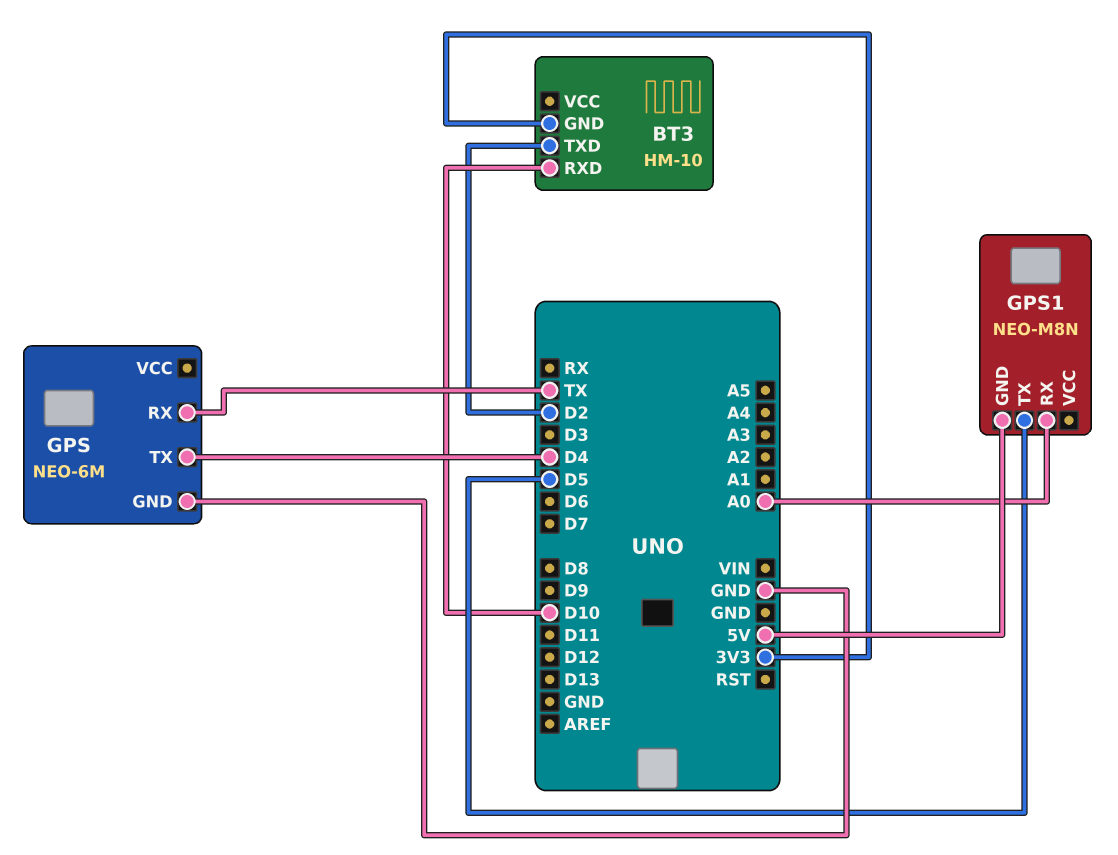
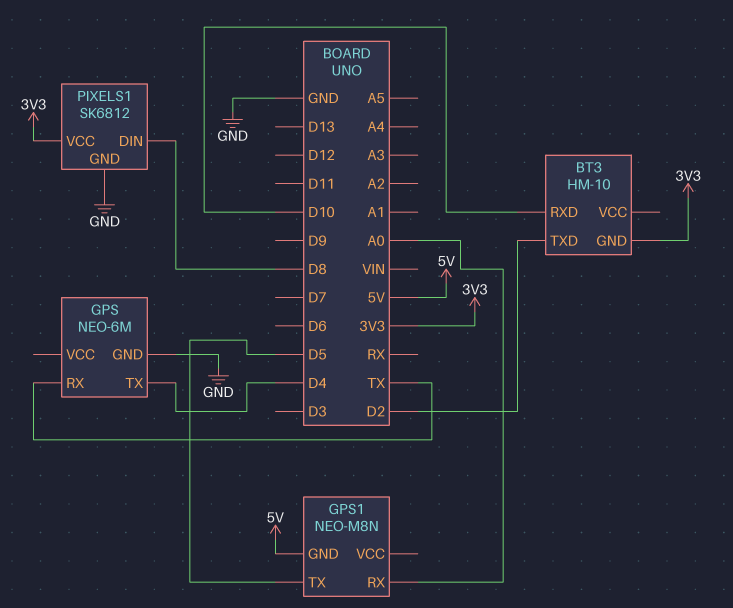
PIXELS1: none -> SK6812
PIXELS1 pin DIN: none -> D8
PIXELS1 pin GND: none -> GND
PIXELS1 pin VCC: none -> 3V3

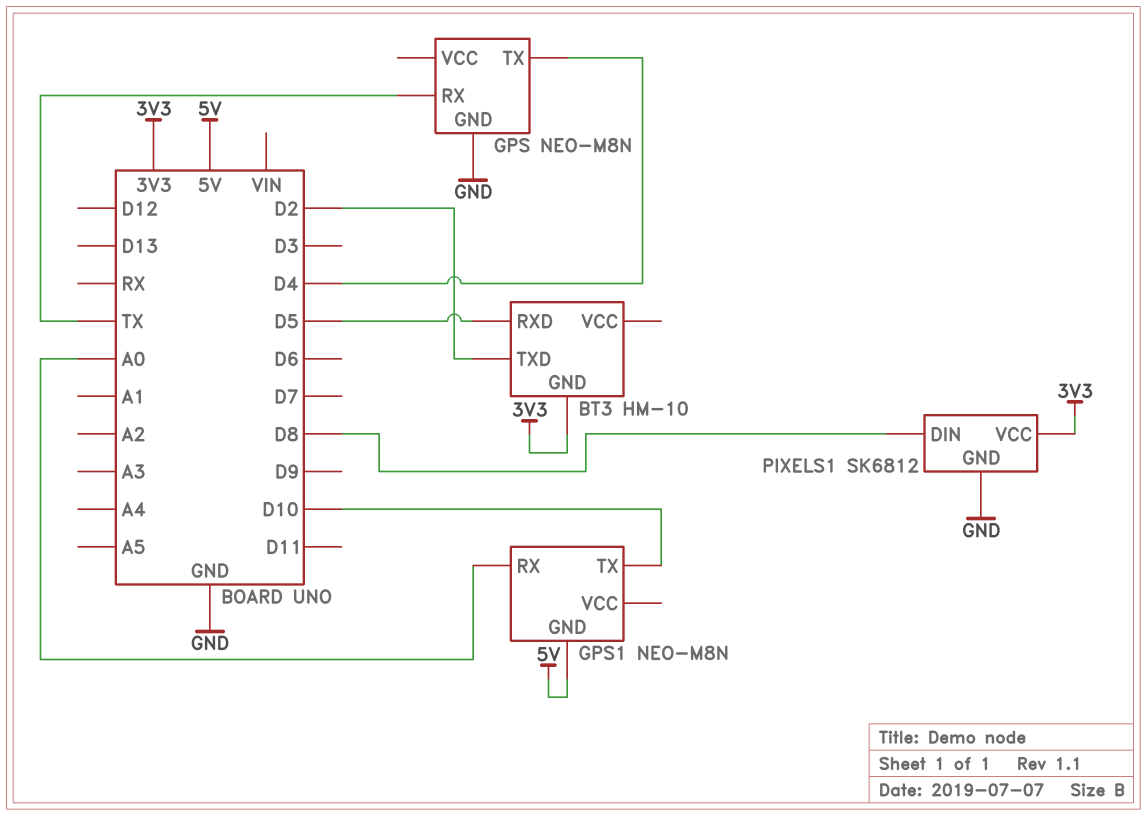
BT3 pin RXD: D10 -> D5
GPS: NEO-6M -> NEO-M8N
GPS1 pin TX: D5 -> D10

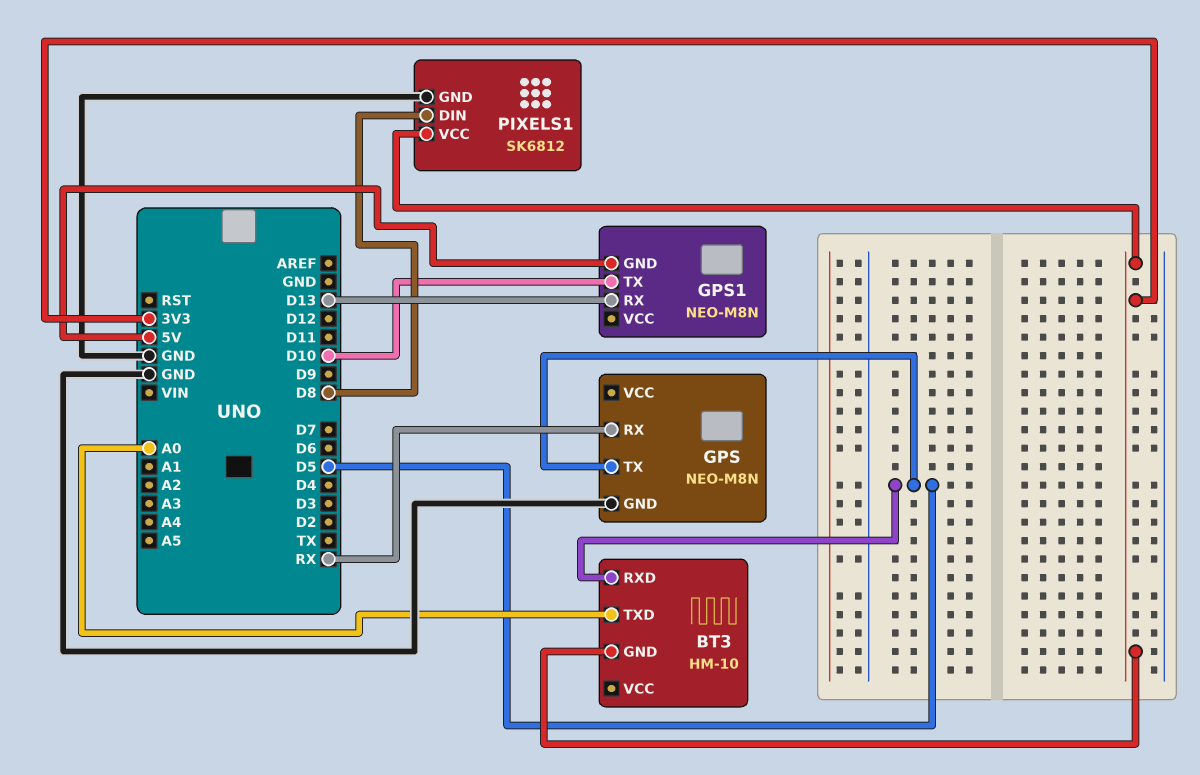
BT3 pin TXD: D2 -> A0
GPS pin RX: TX -> RX
GPS pin TX: D4 -> D5
GPS1 pin RX: A0 -> D13

